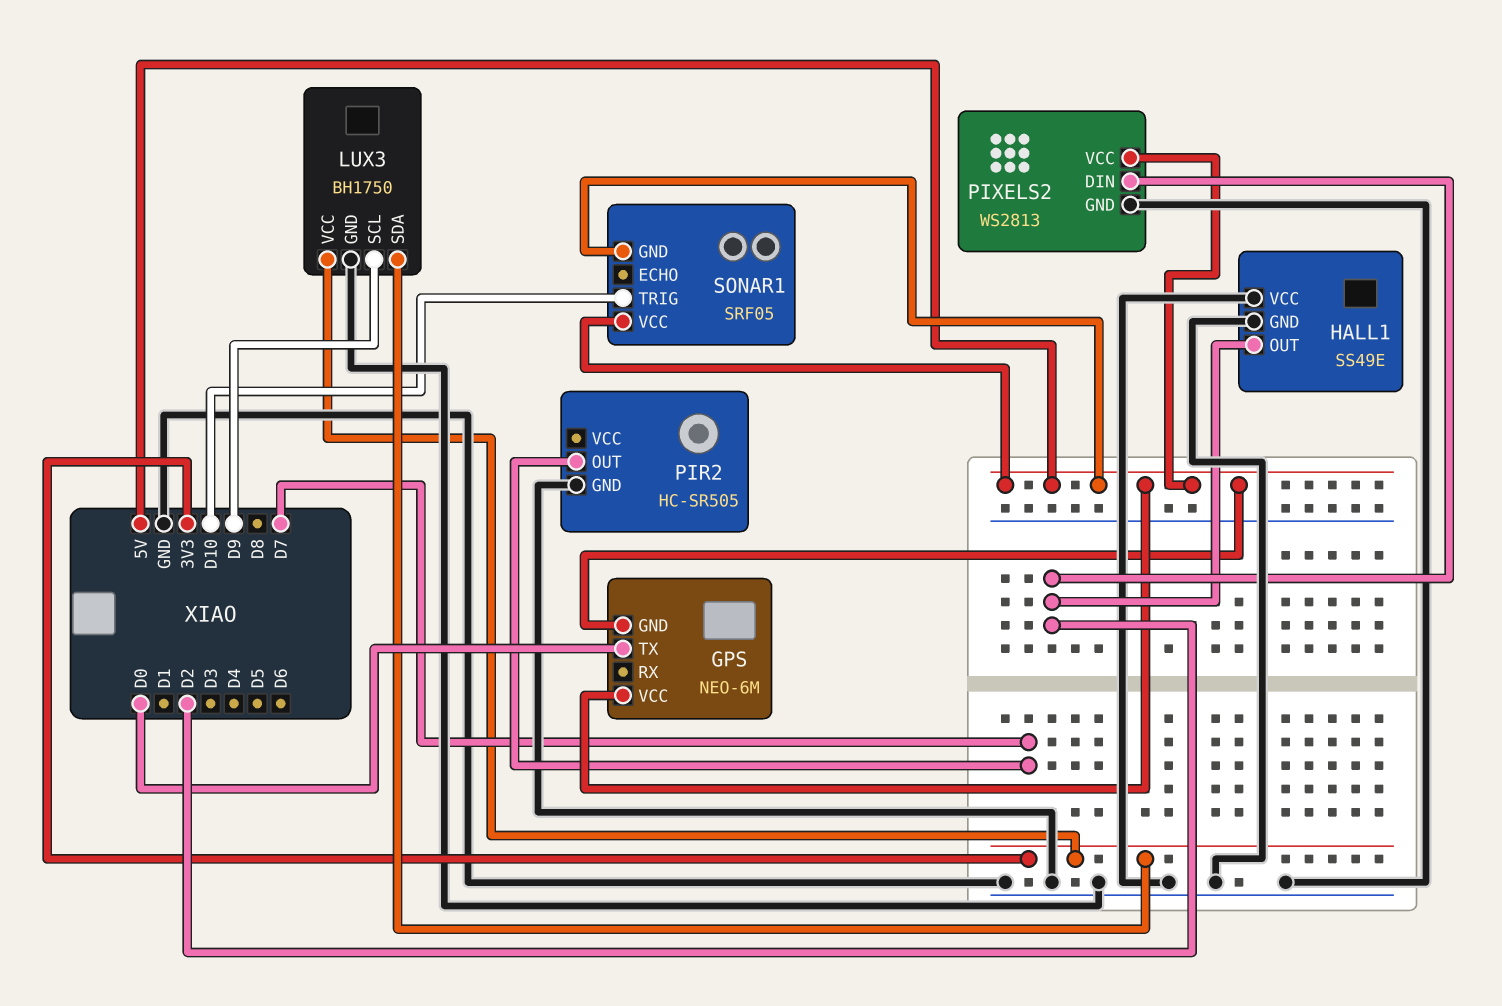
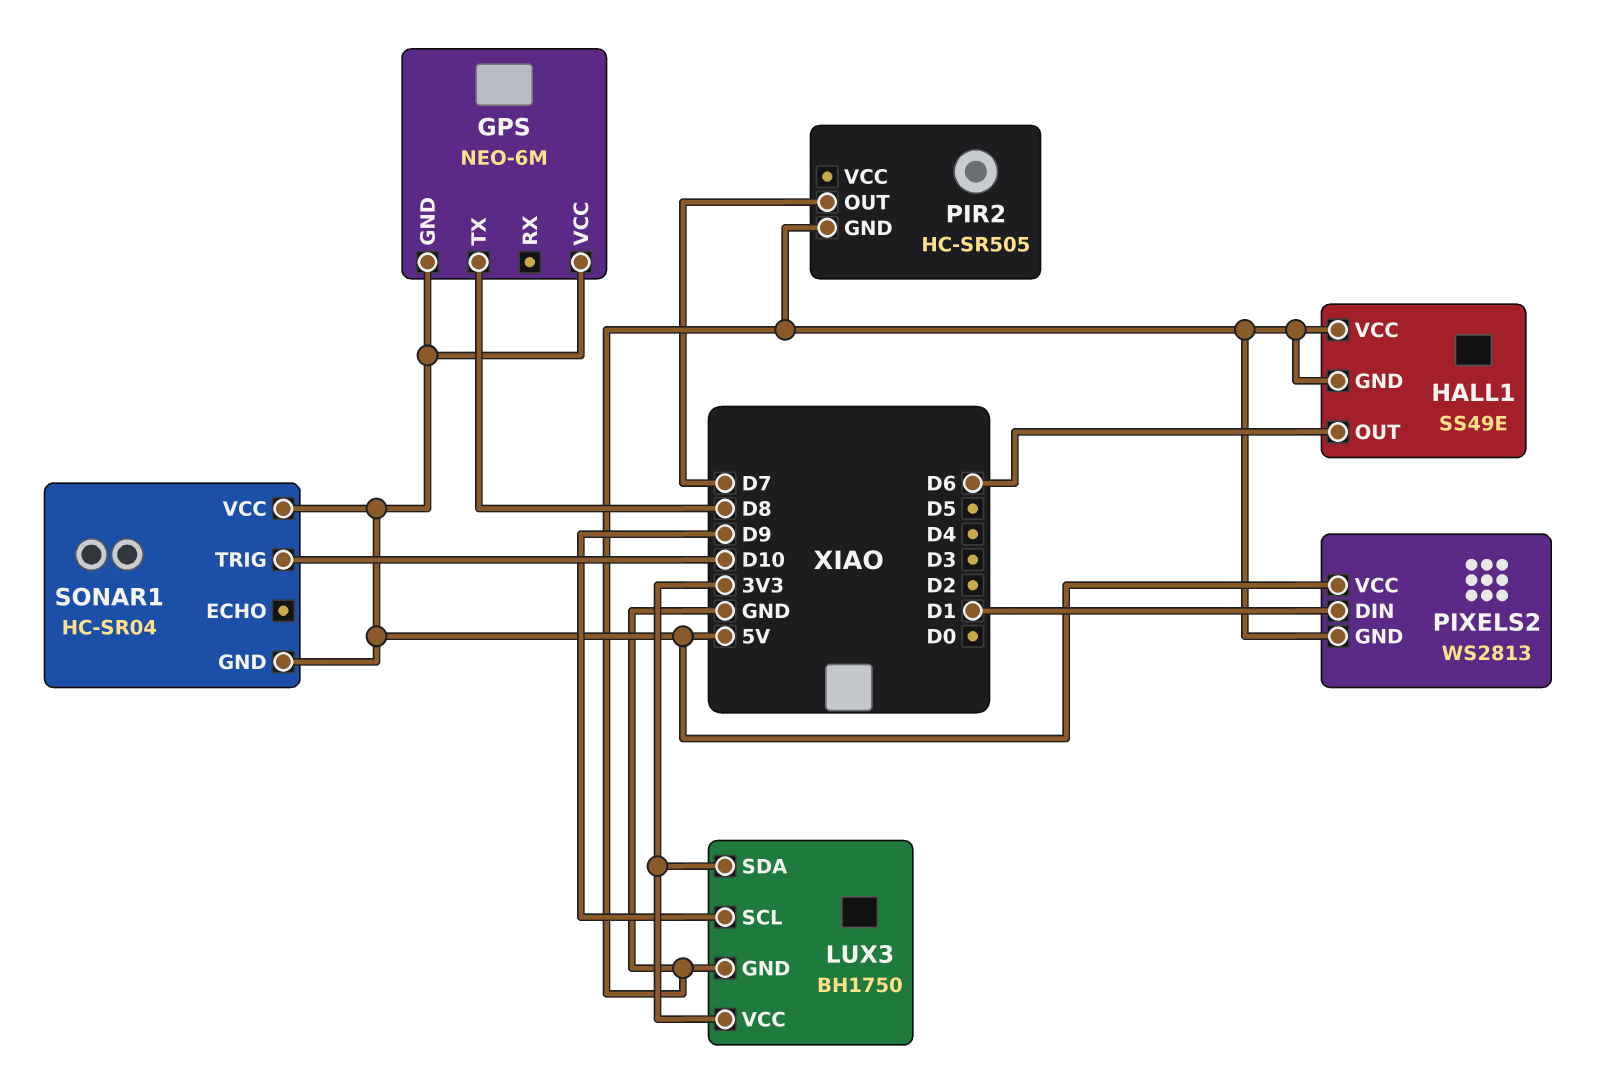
GPS pin TX: D0 -> D8
HALL1 pin OUT: D2 -> D6
PIXELS2 pin DIN: D2 -> D1
SONAR1: SRF05 -> HC-SR04

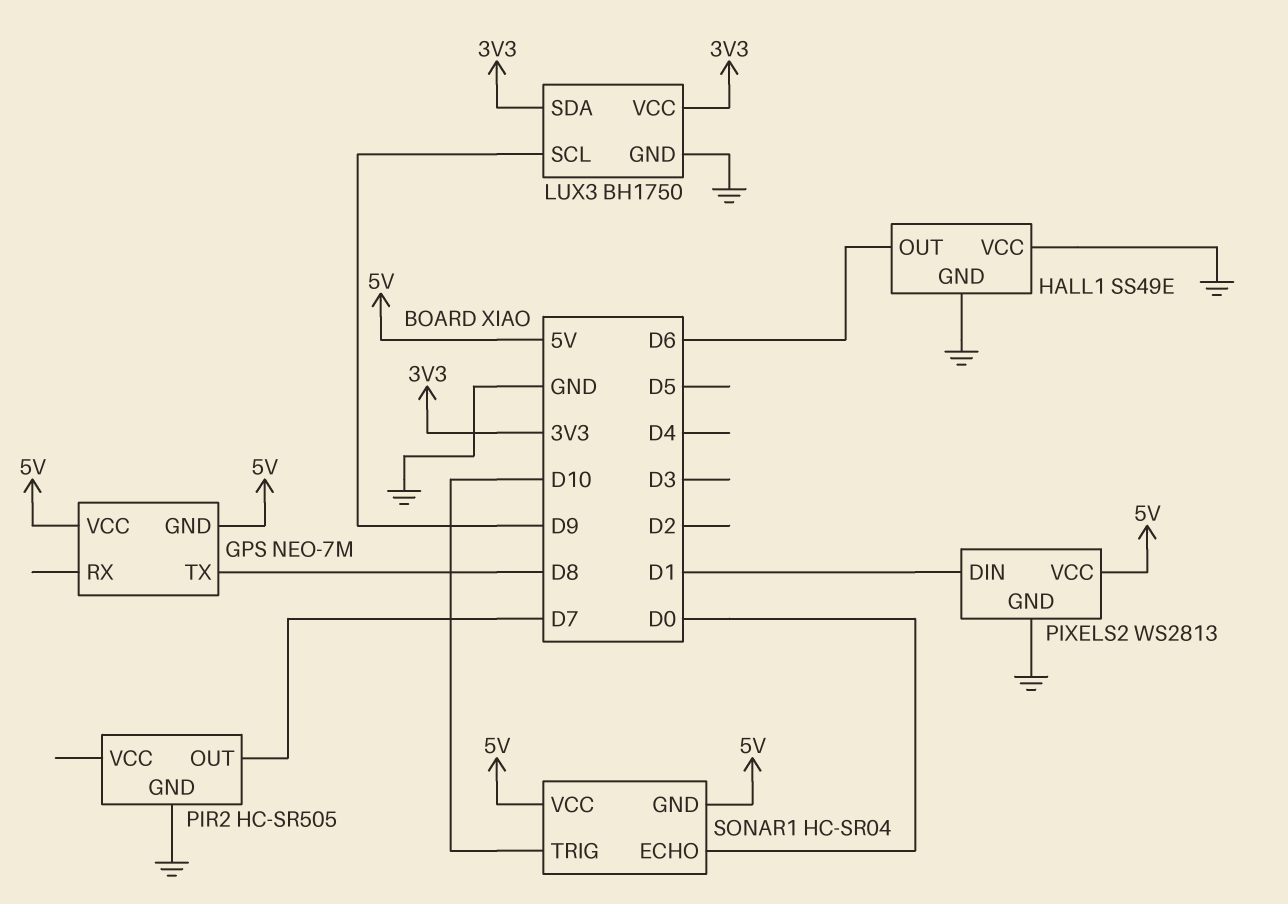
GPS: NEO-6M -> NEO-7M
SONAR1 pin ECHO: none -> D0

